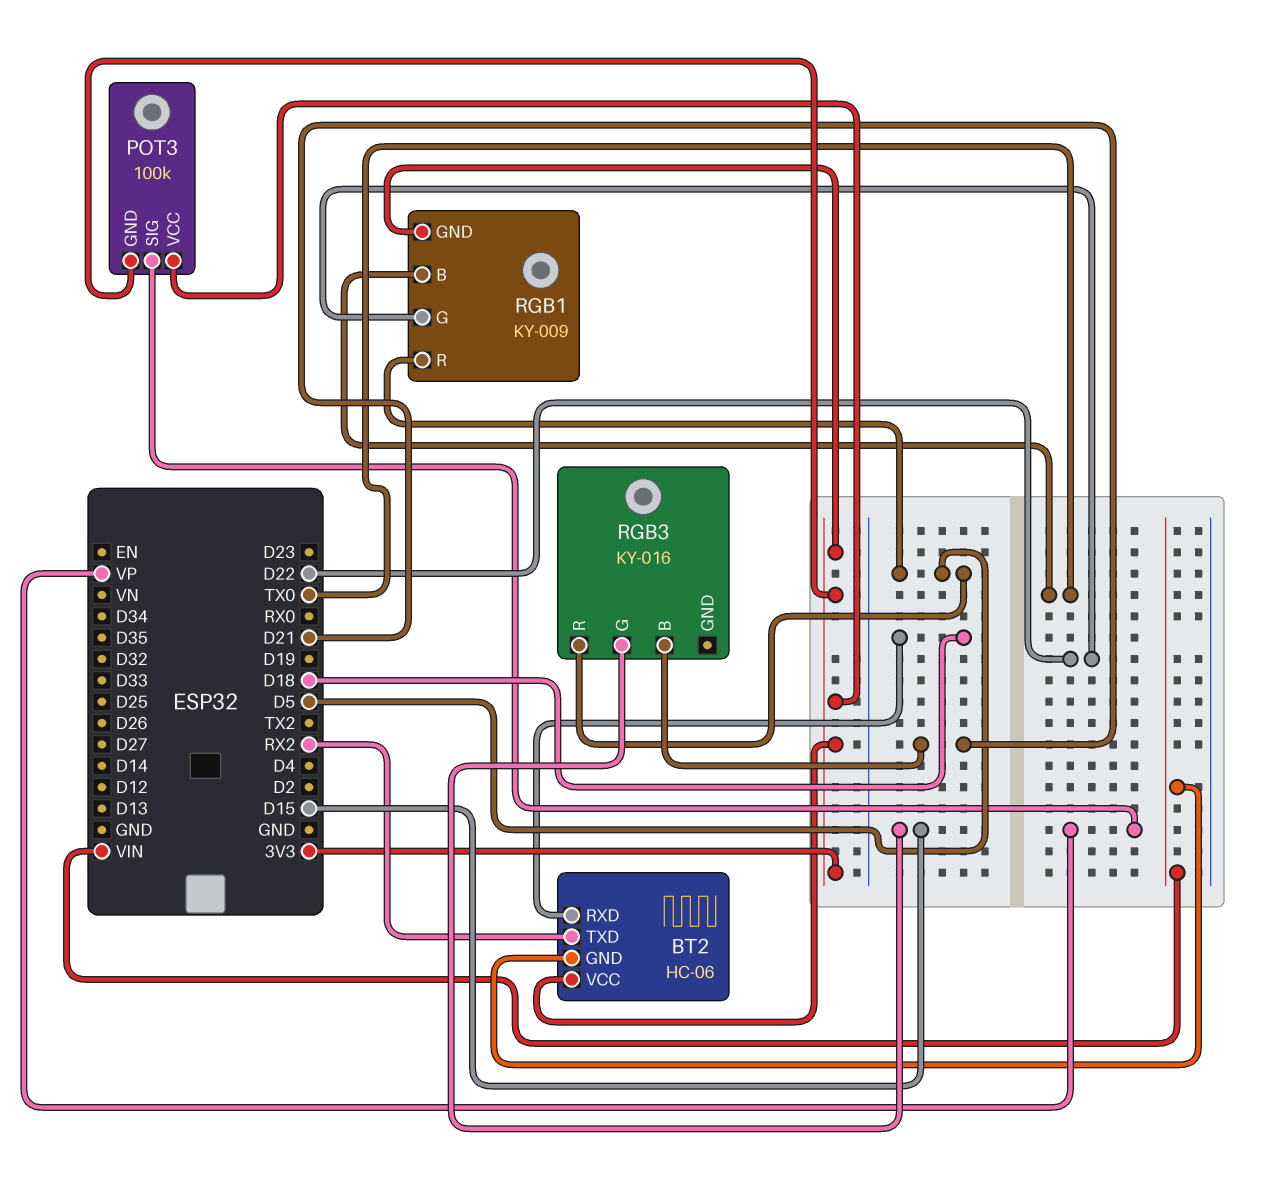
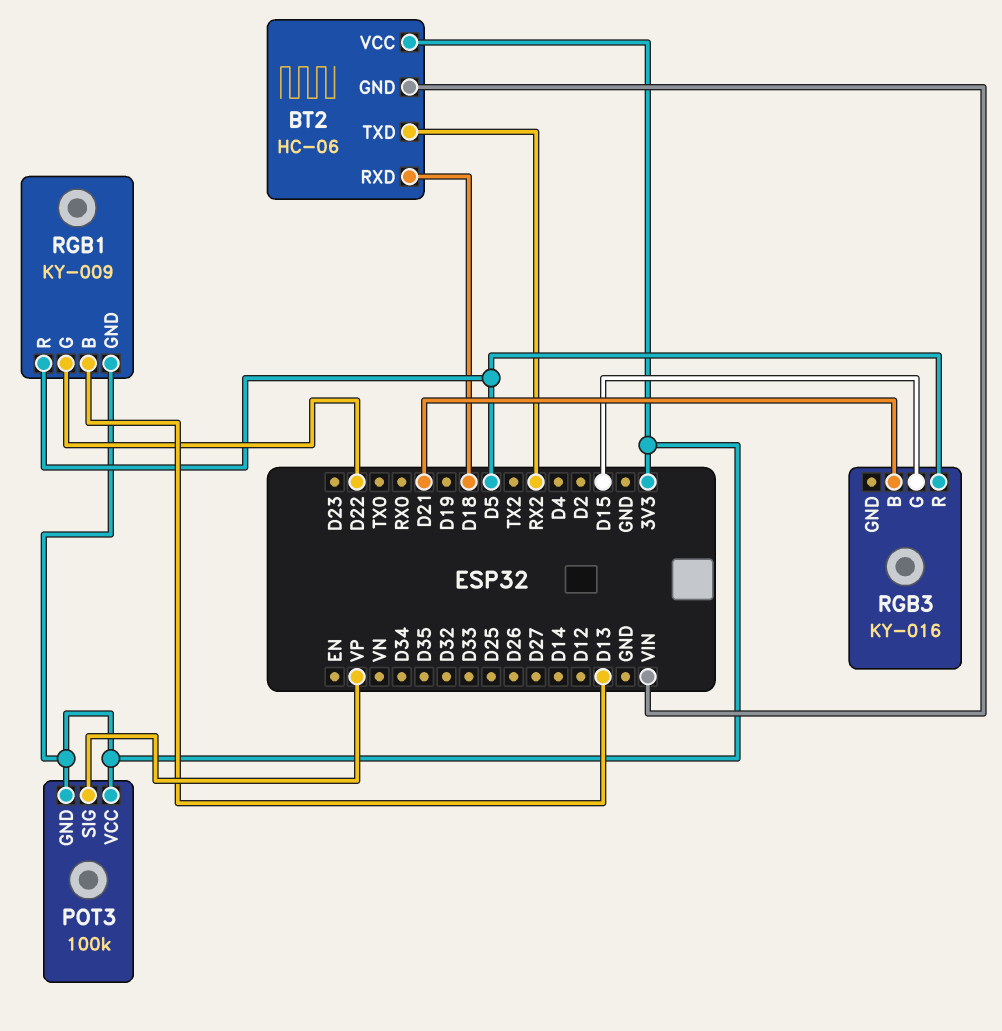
RGB1 pin B: TX0 -> D13

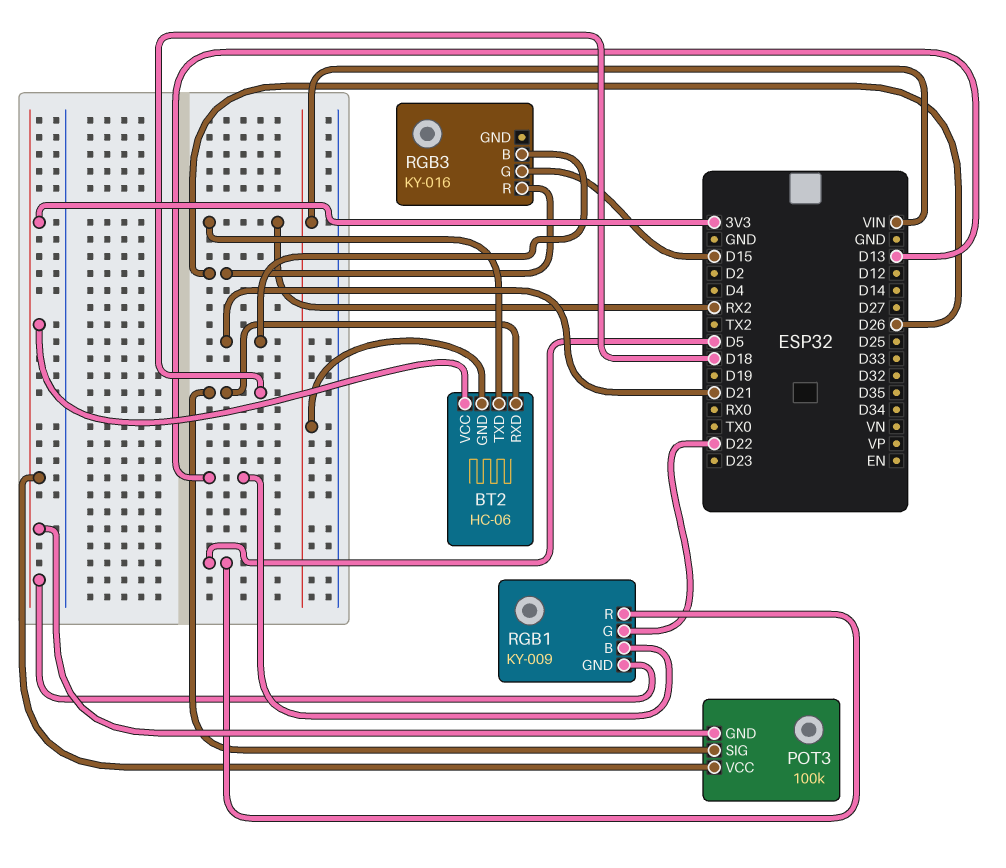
POT3 pin SIG: VP -> D18
RGB3 pin R: D5 -> D26

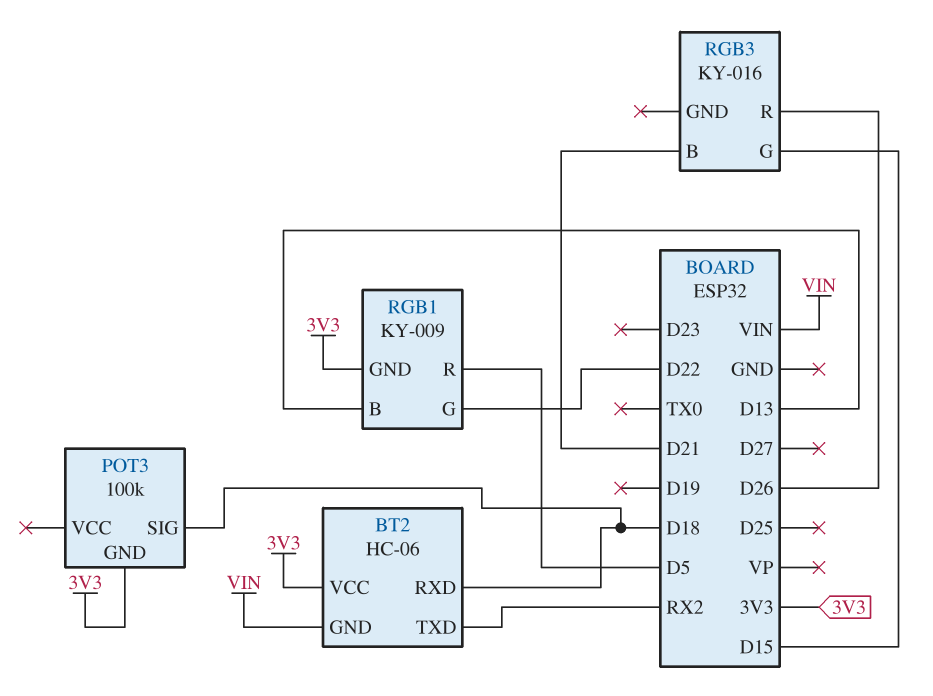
POT3 pin VCC: 3V3 -> none

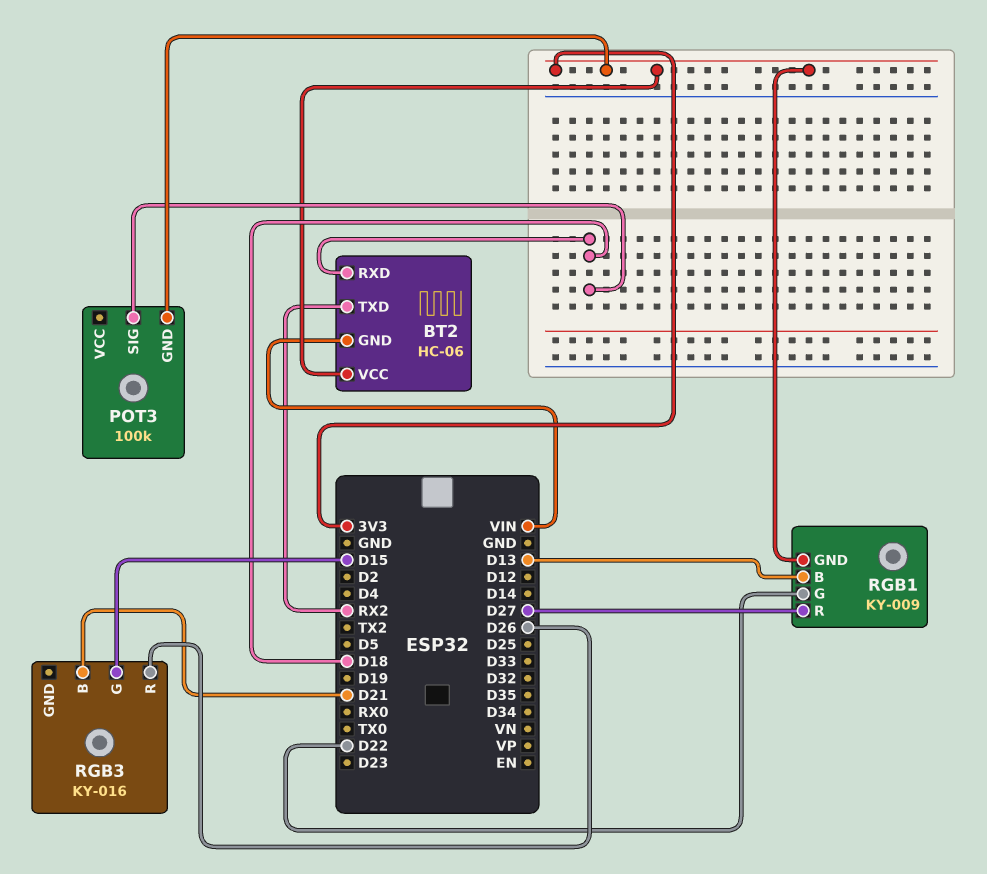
RGB1 pin R: D5 -> D27

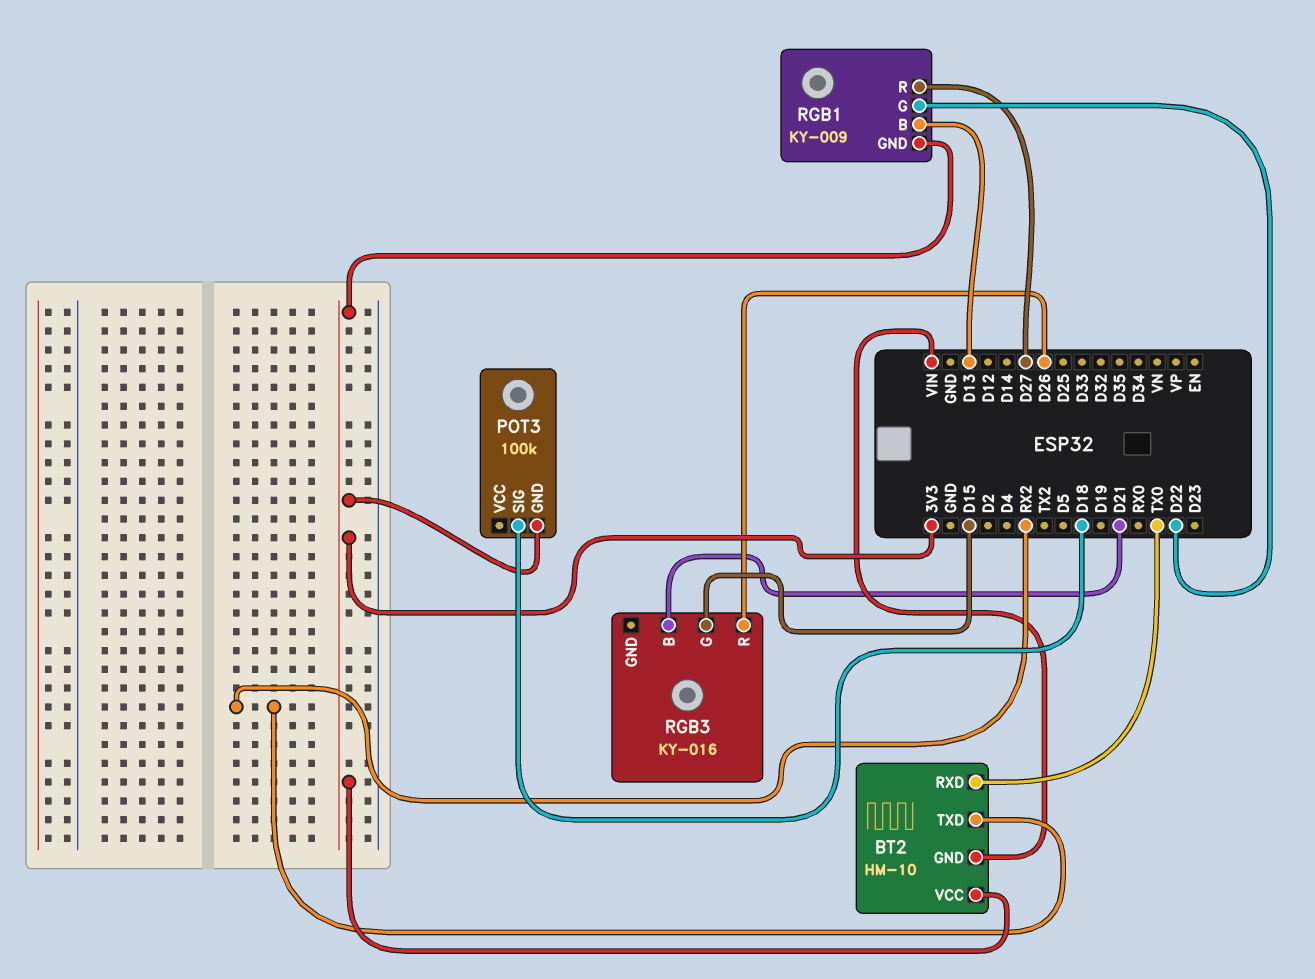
BT2: HC-06 -> HM-10
BT2 pin RXD: D18 -> TX0

